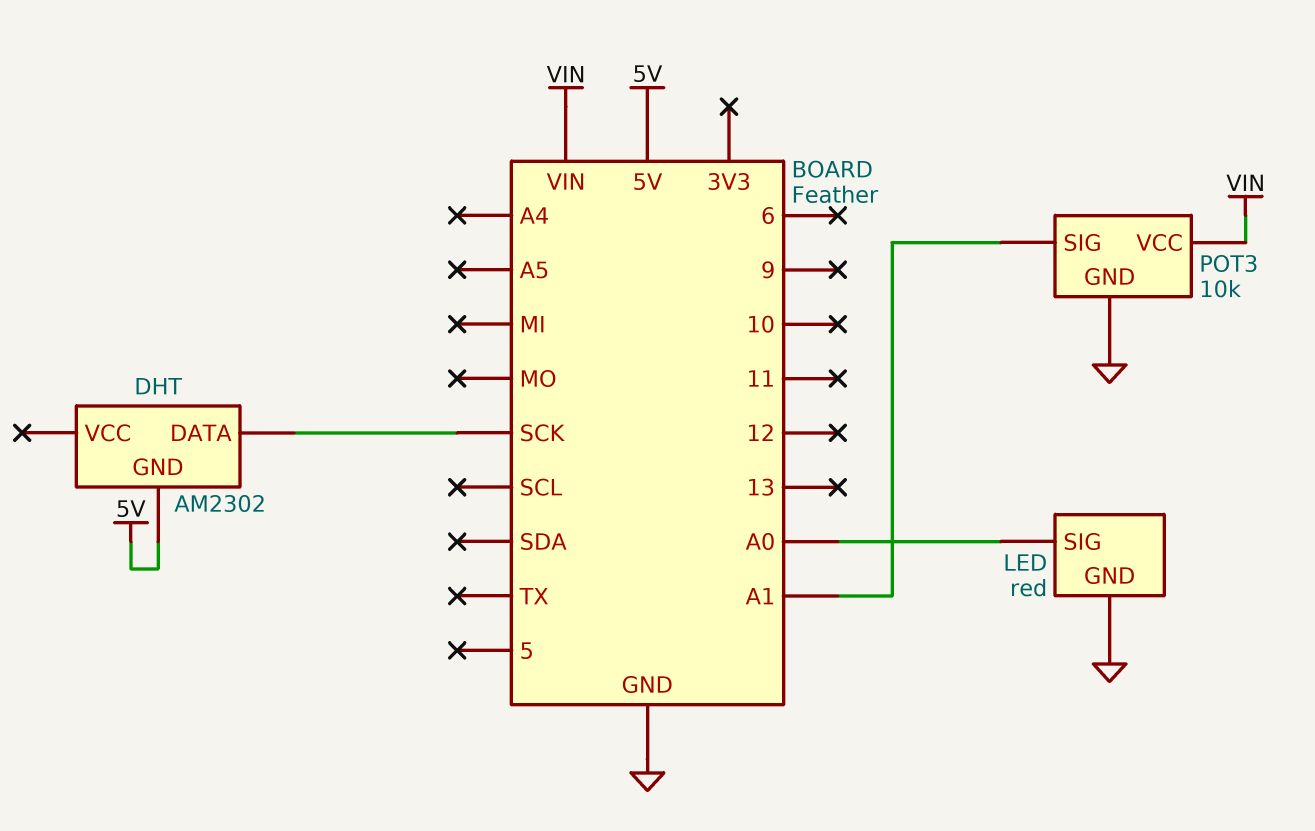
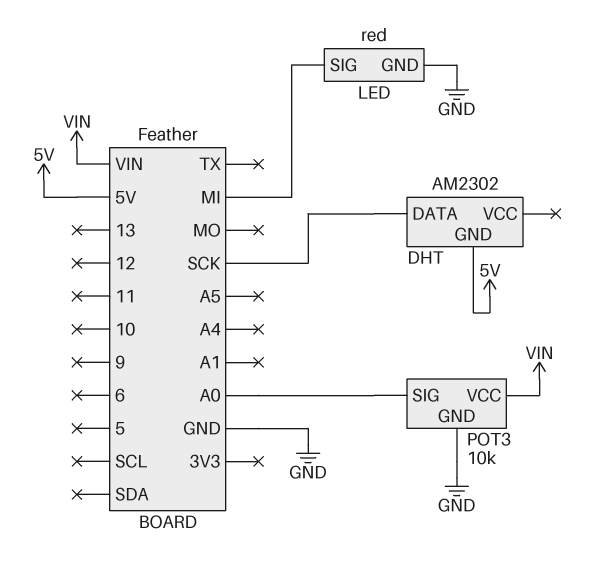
LED pin SIG: A0 -> MI
POT3 pin SIG: A1 -> A0

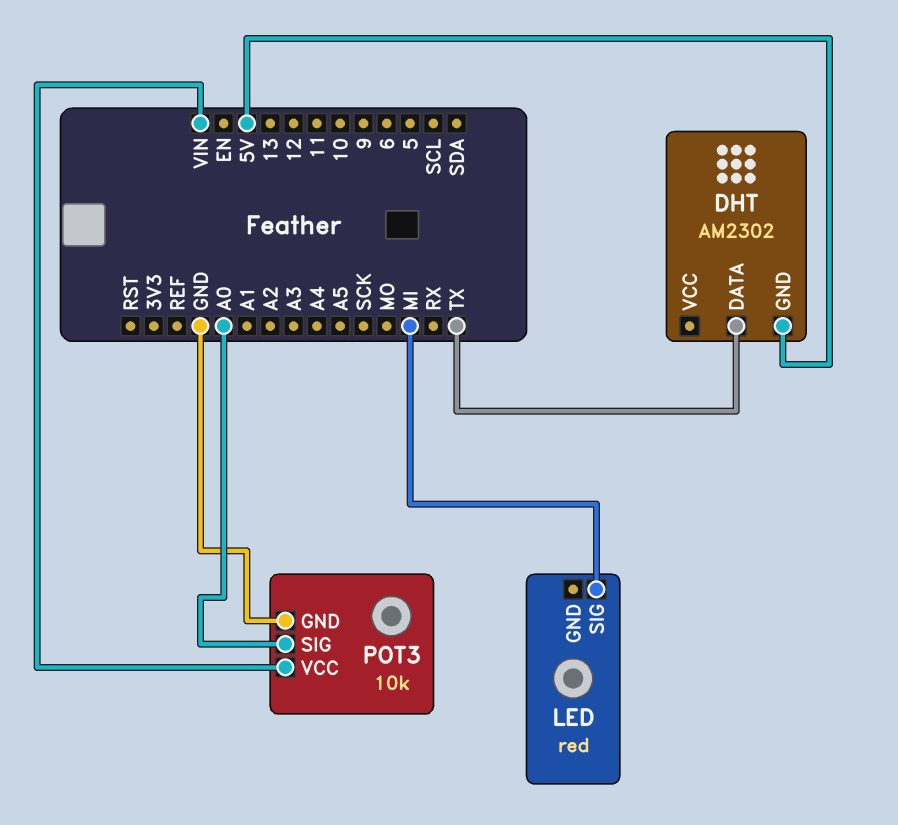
DHT pin DATA: SCK -> TX
LED pin GND: GND -> none

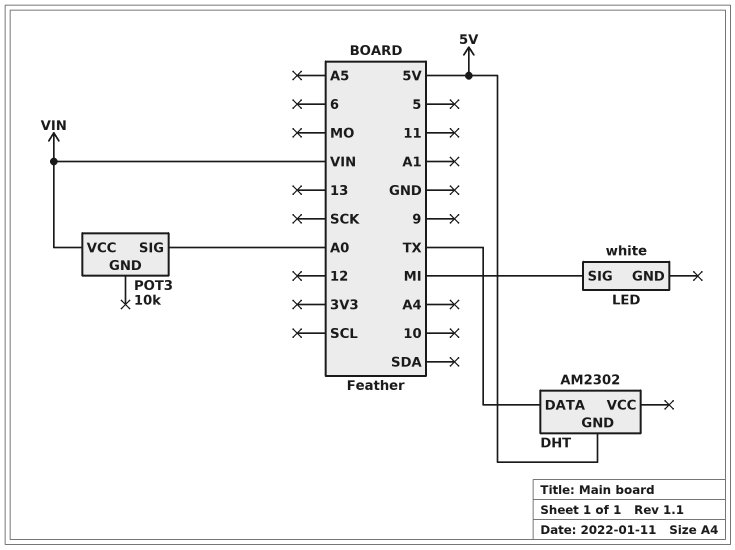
LED: red -> white
POT3 pin GND: GND -> none

